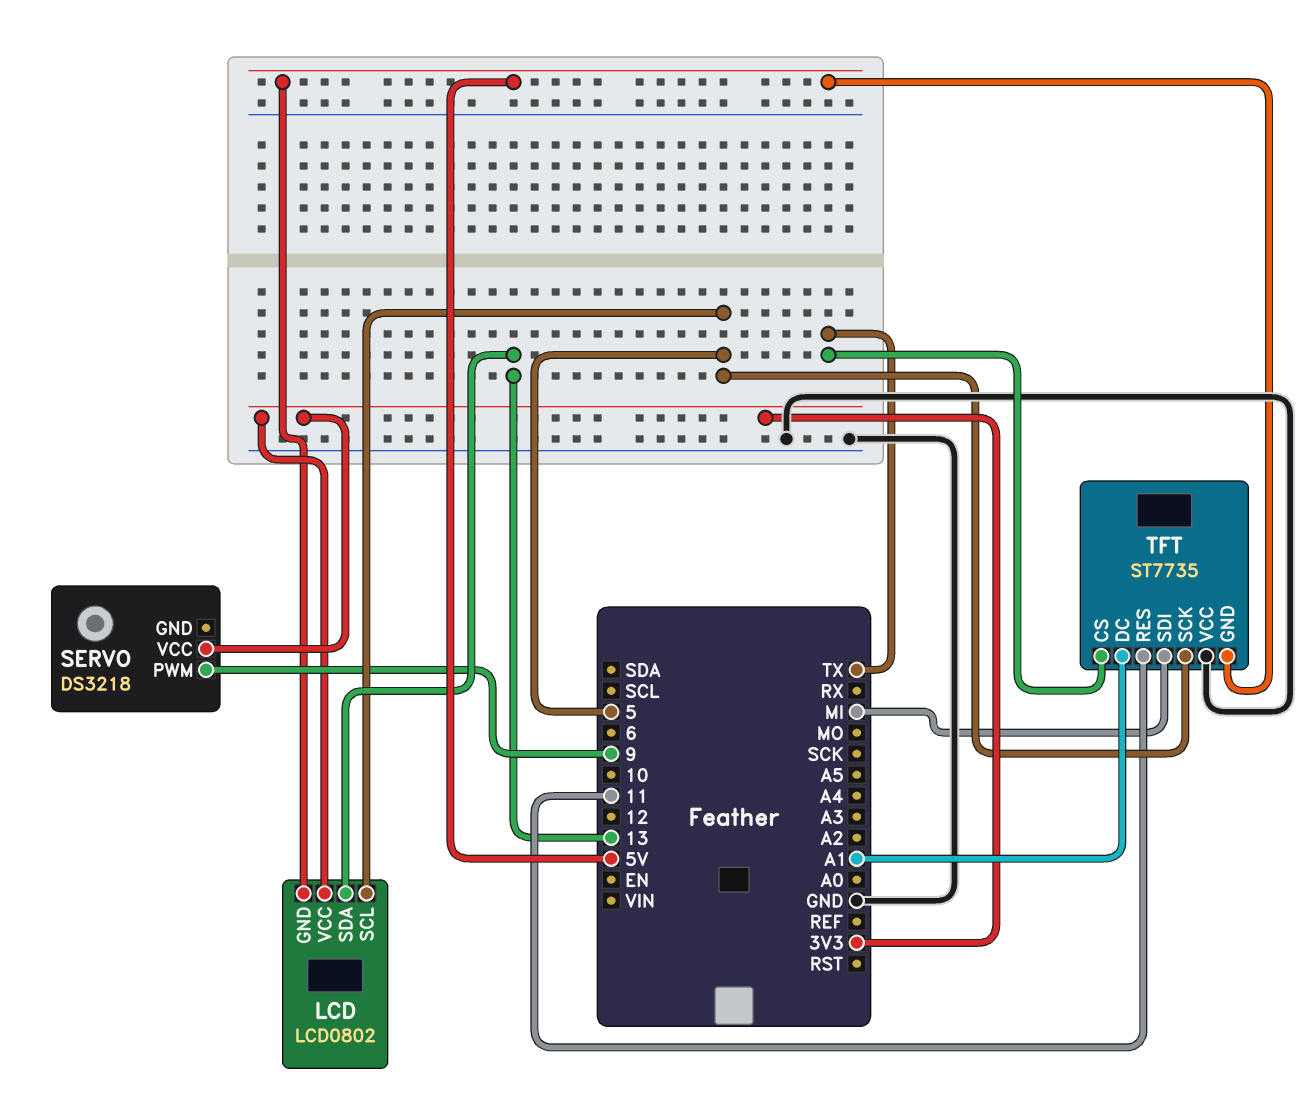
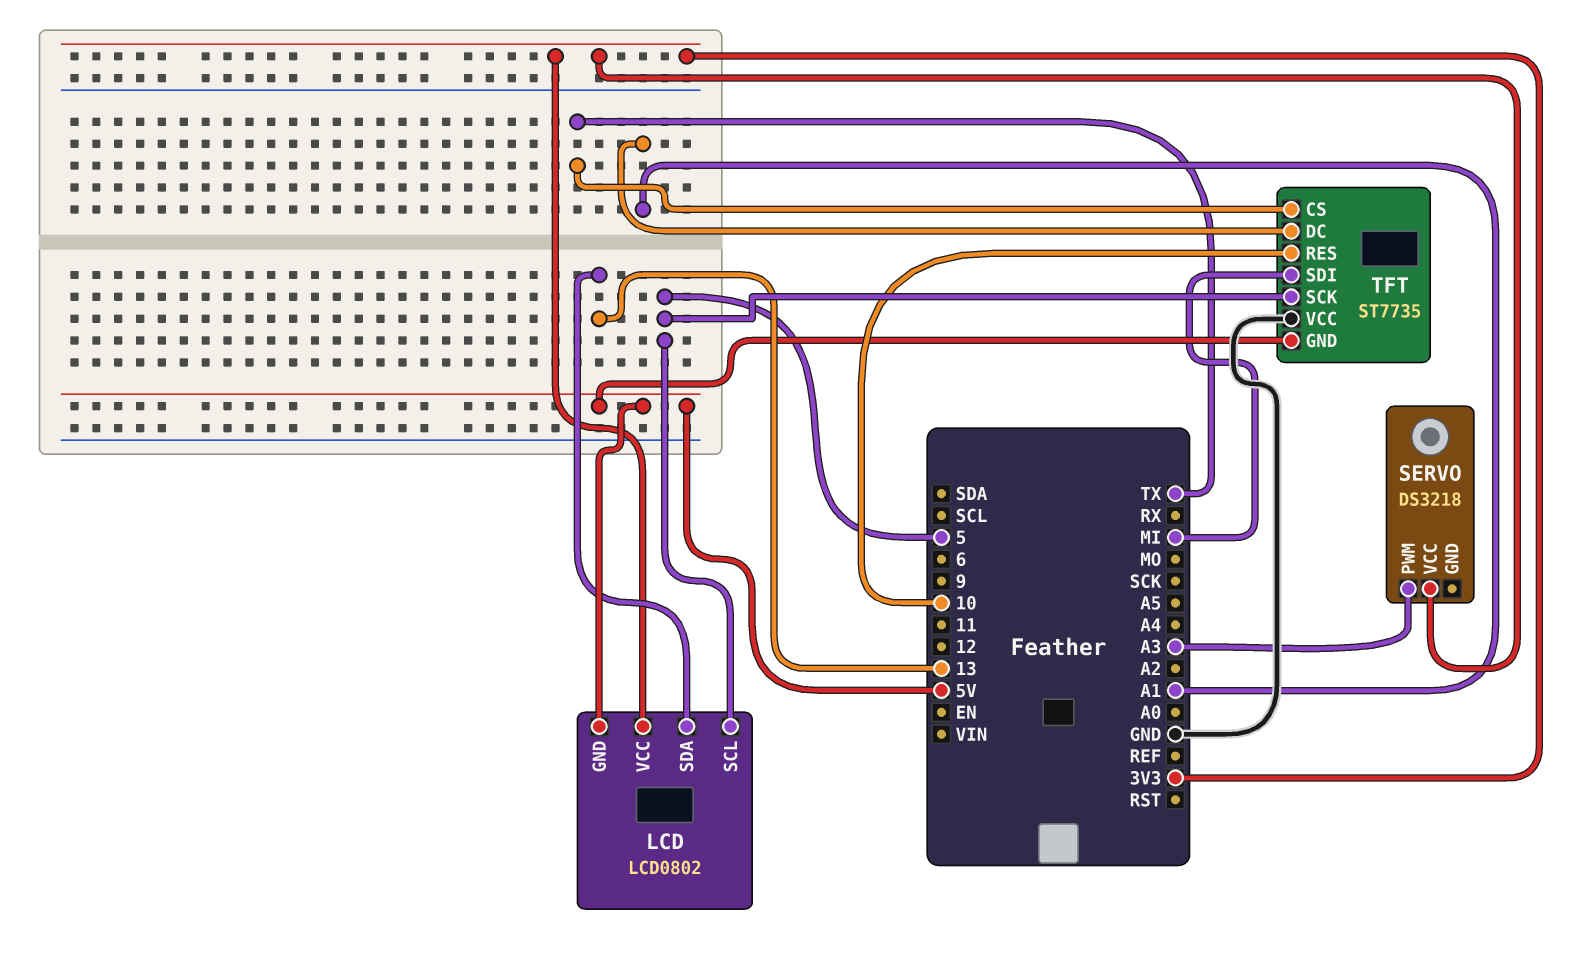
SERVO pin PWM: 9 -> A3
TFT pin RES: 11 -> 10

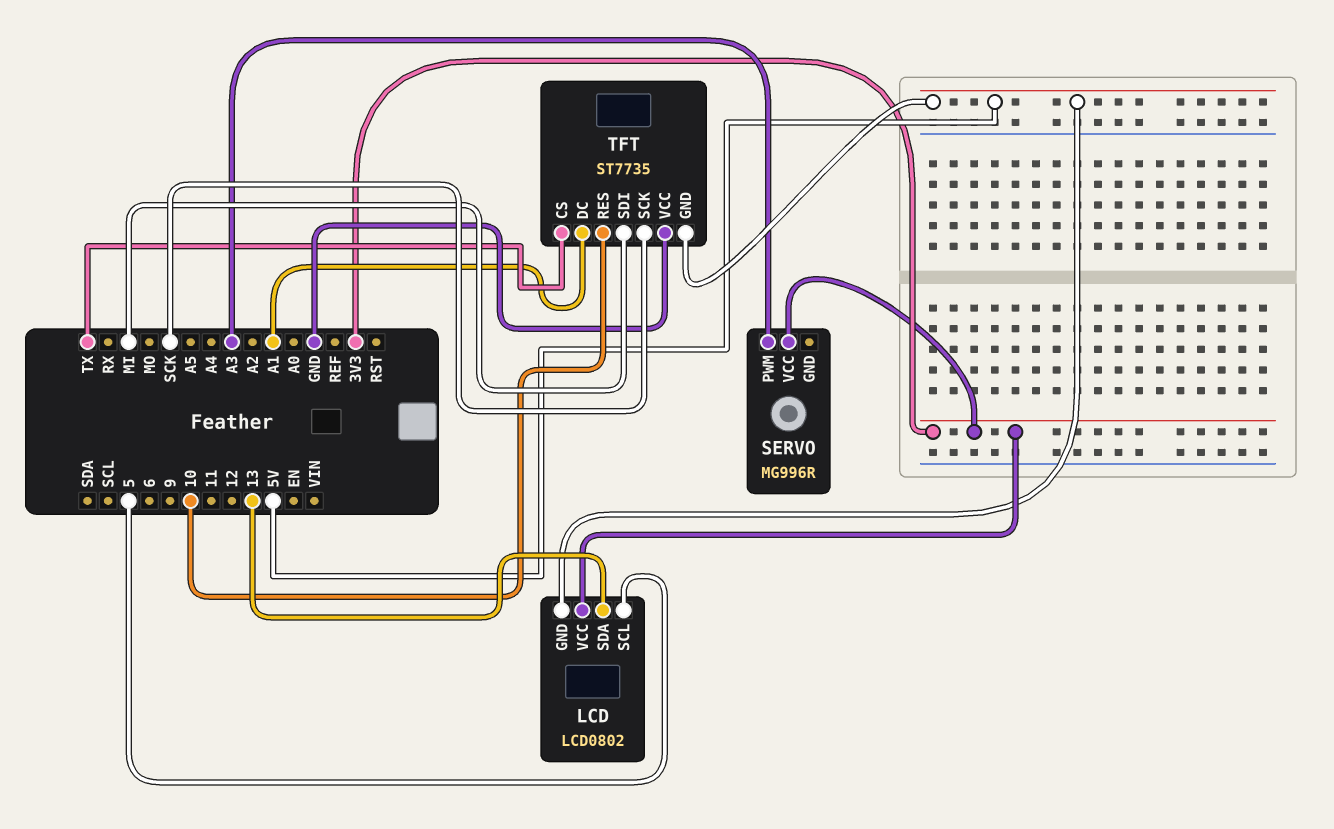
SERVO: DS3218 -> MG996R
TFT pin SCK: 5 -> SCK

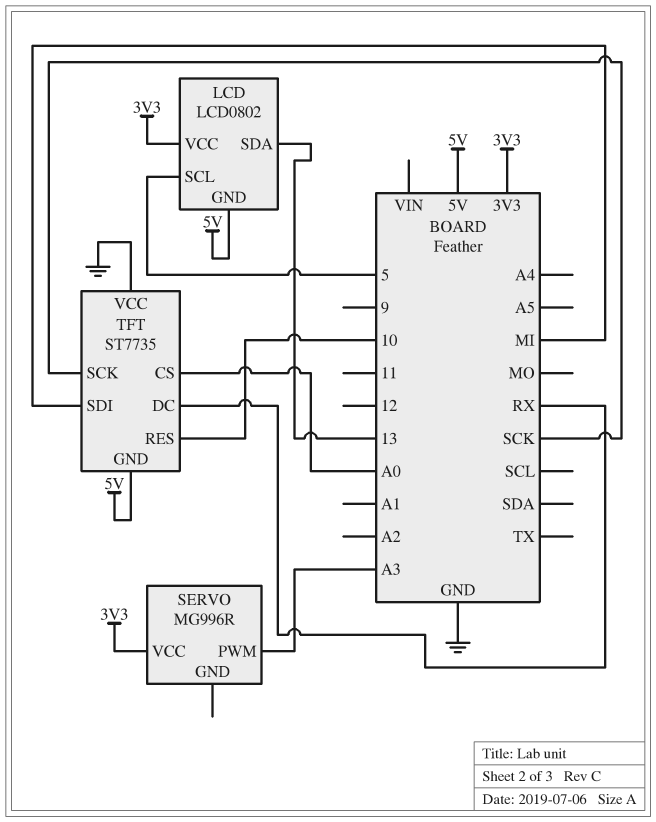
TFT pin CS: TX -> A0
TFT pin DC: A1 -> RX

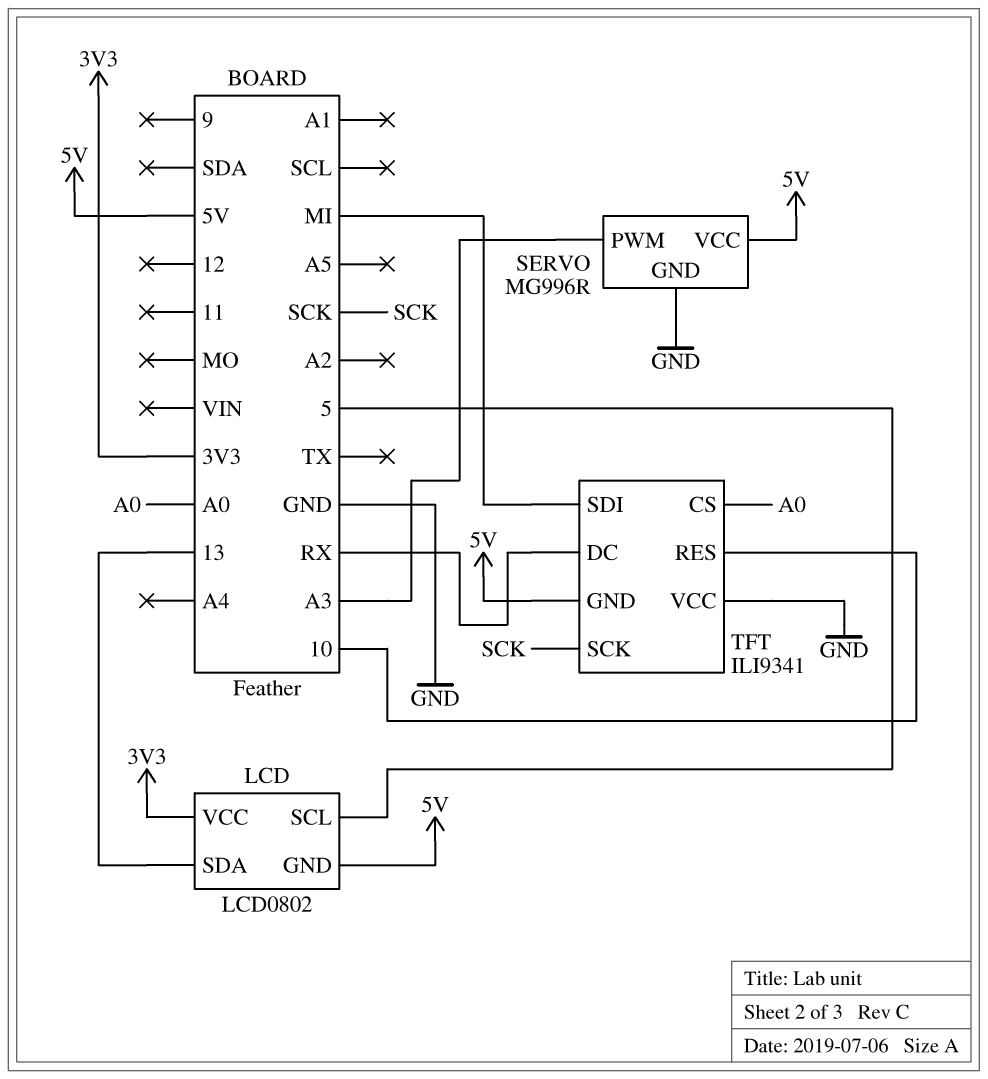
SERVO pin GND: none -> GND
SERVO pin VCC: 3V3 -> 5V
TFT: ST7735 -> ILI9341

